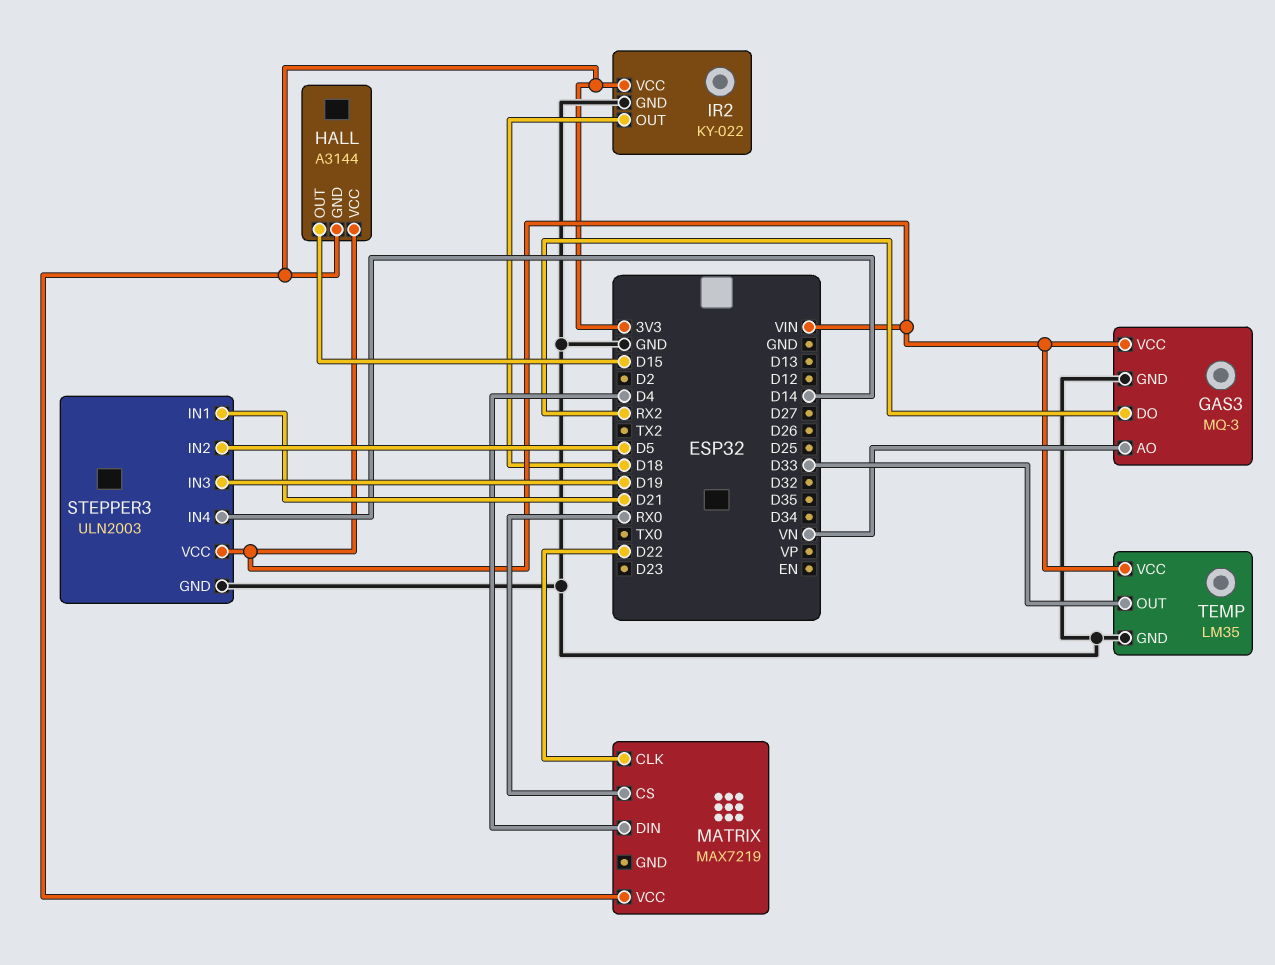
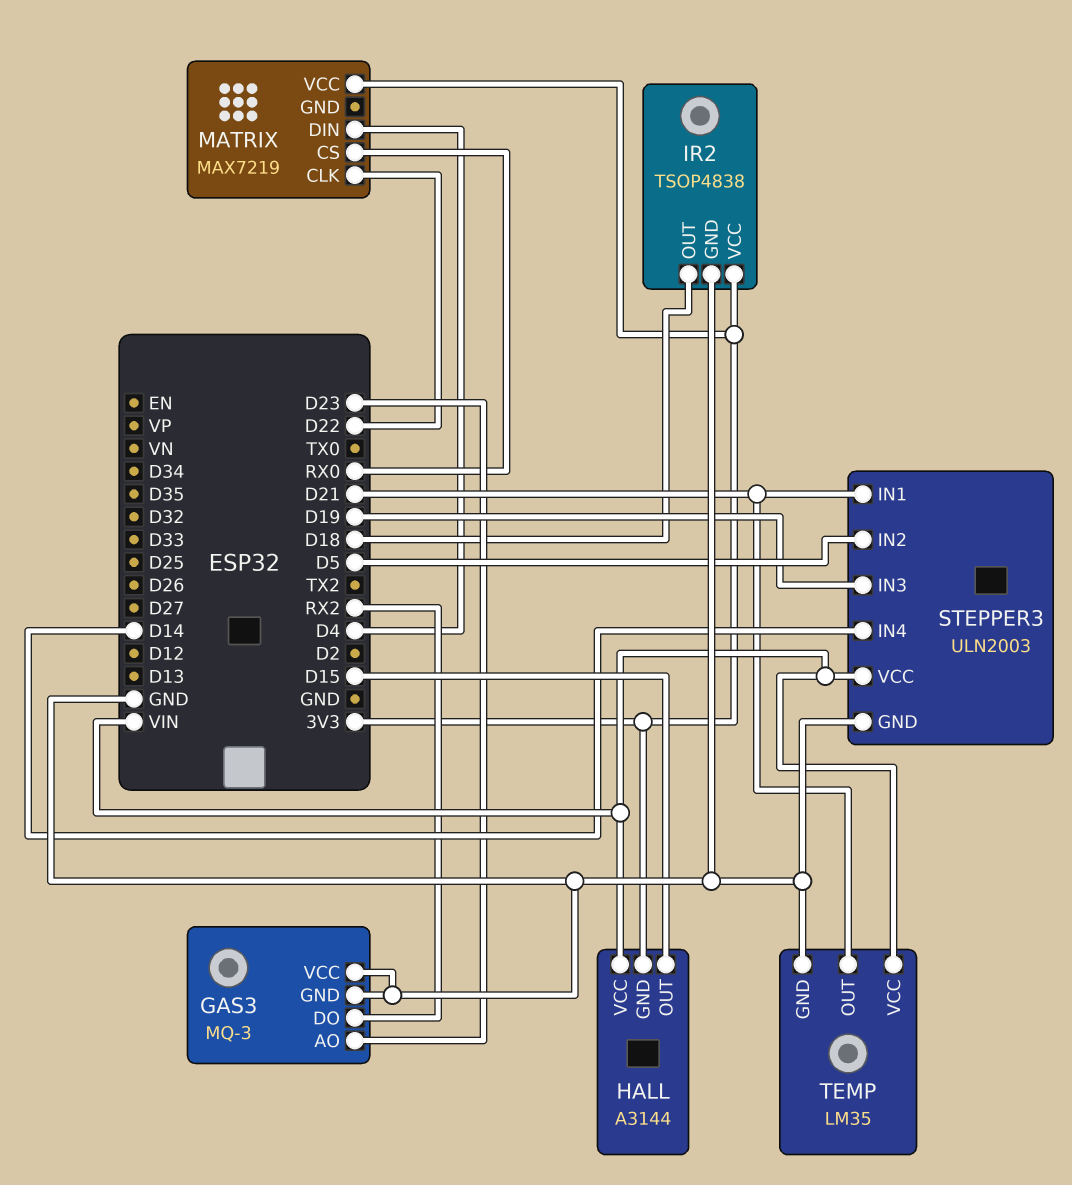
GAS3 pin AO: VN -> D23
GAS3 pin VCC: VIN -> GND
IR2: KY-022 -> TSOP4838
TEMP pin OUT: D33 -> D21

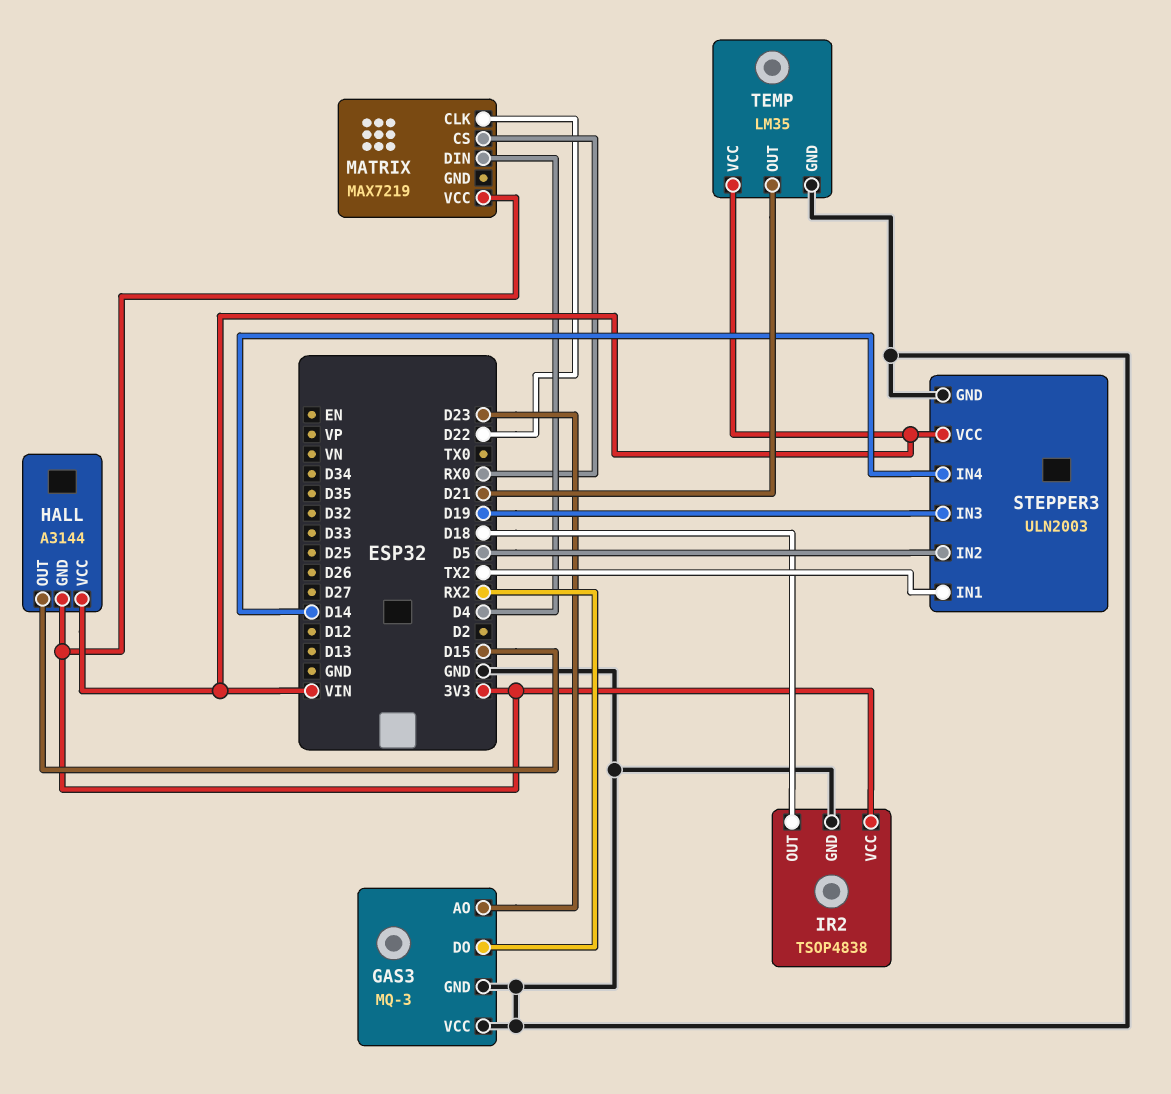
STEPPER3 pin IN1: D21 -> TX2

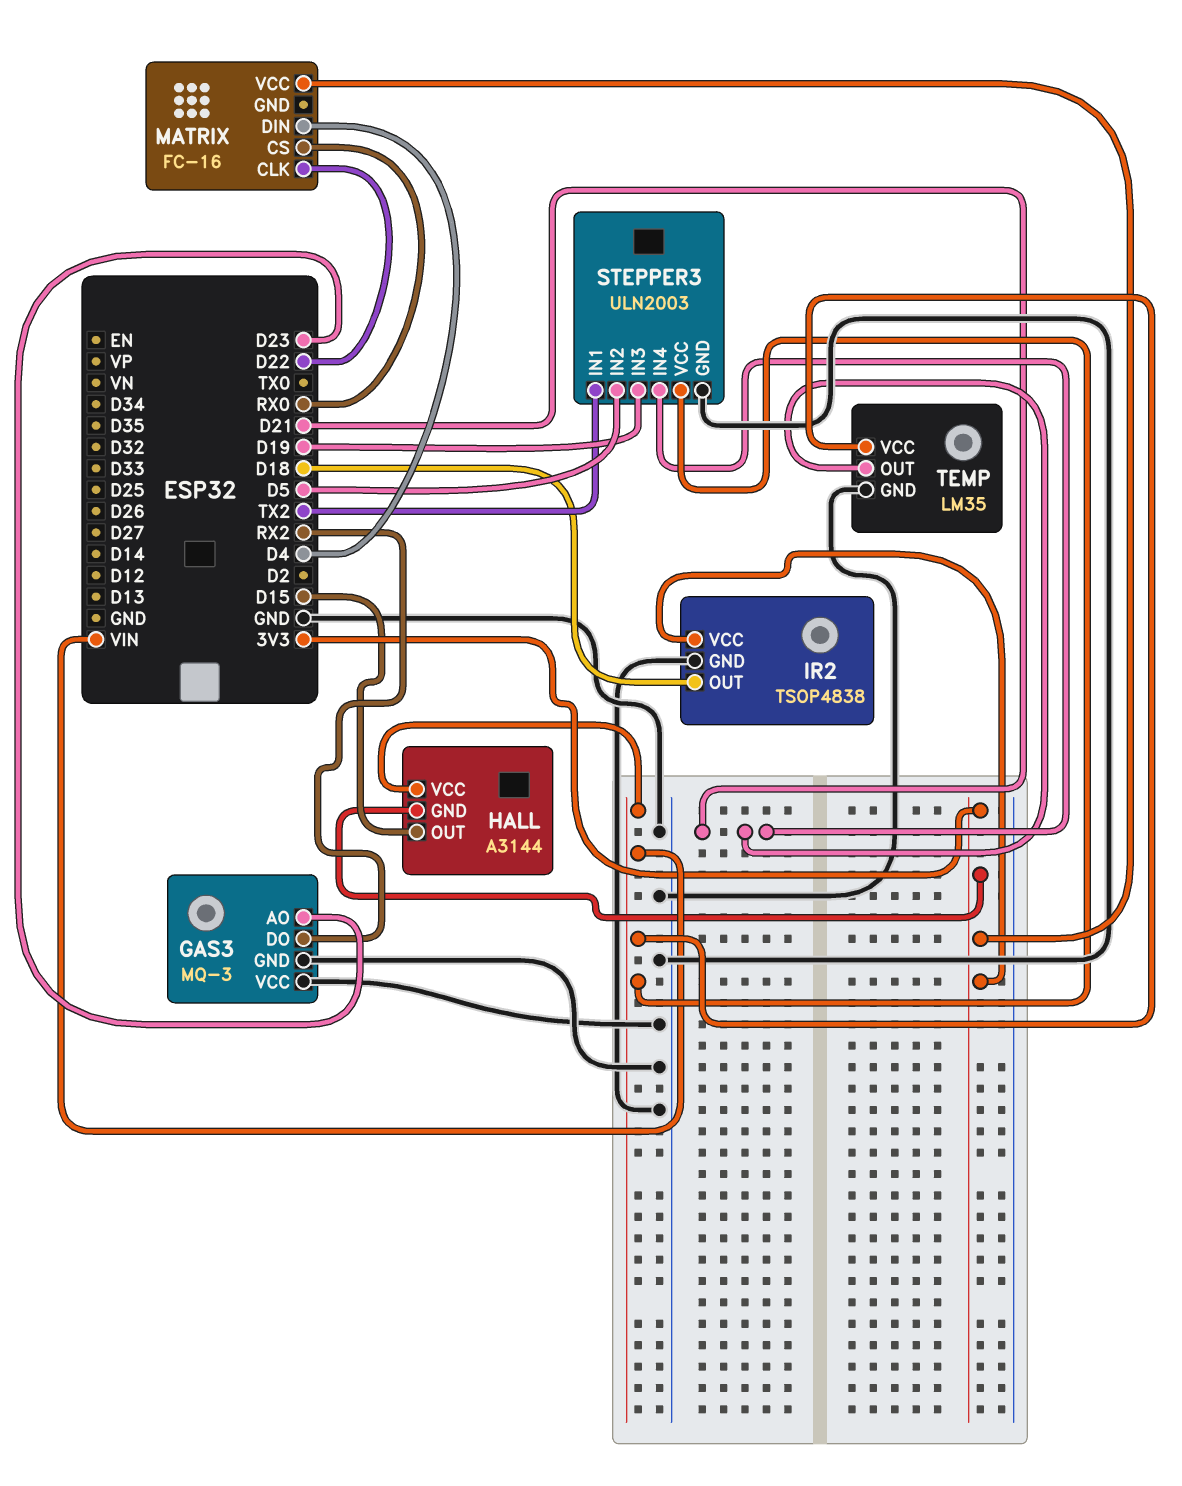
MATRIX: MAX7219 -> FC-16
STEPPER3 pin IN4: D14 -> D21

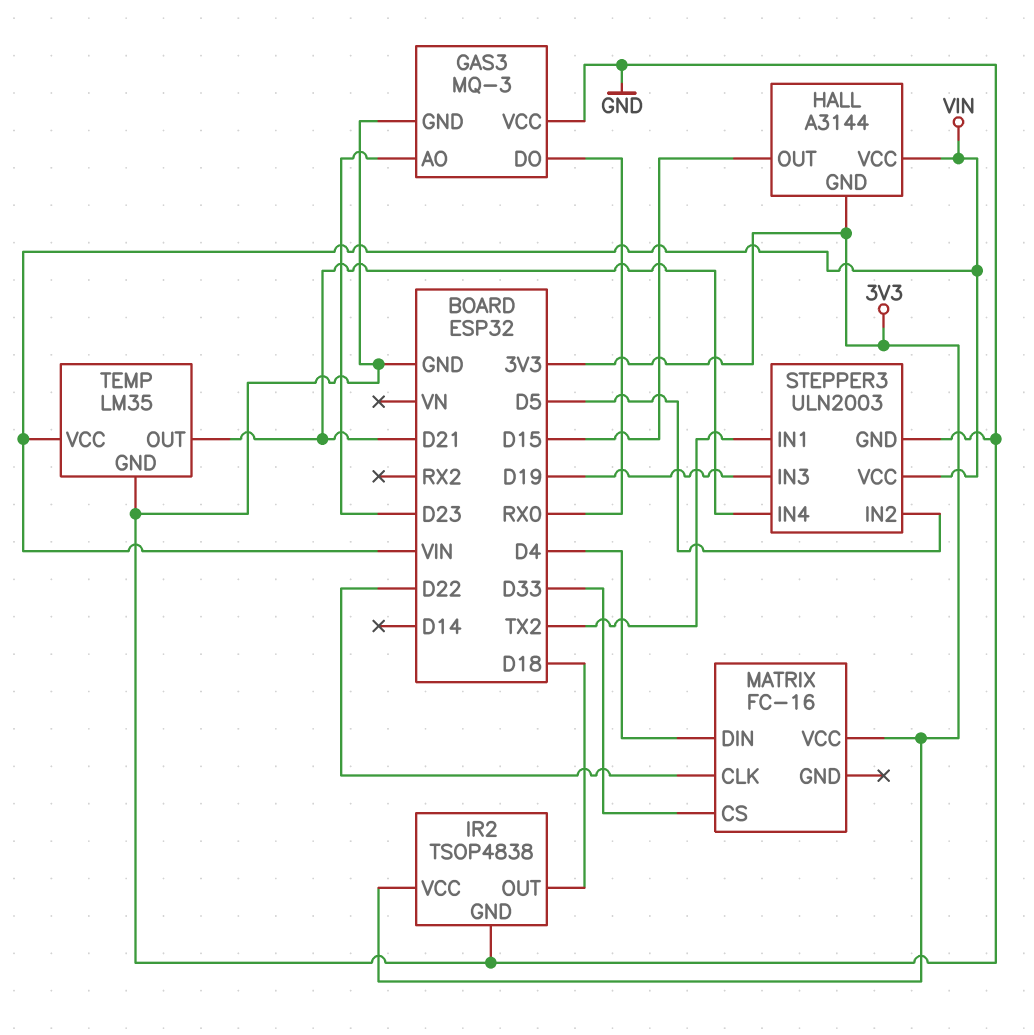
GAS3 pin DO: RX2 -> RX0
MATRIX pin CS: RX0 -> D33

